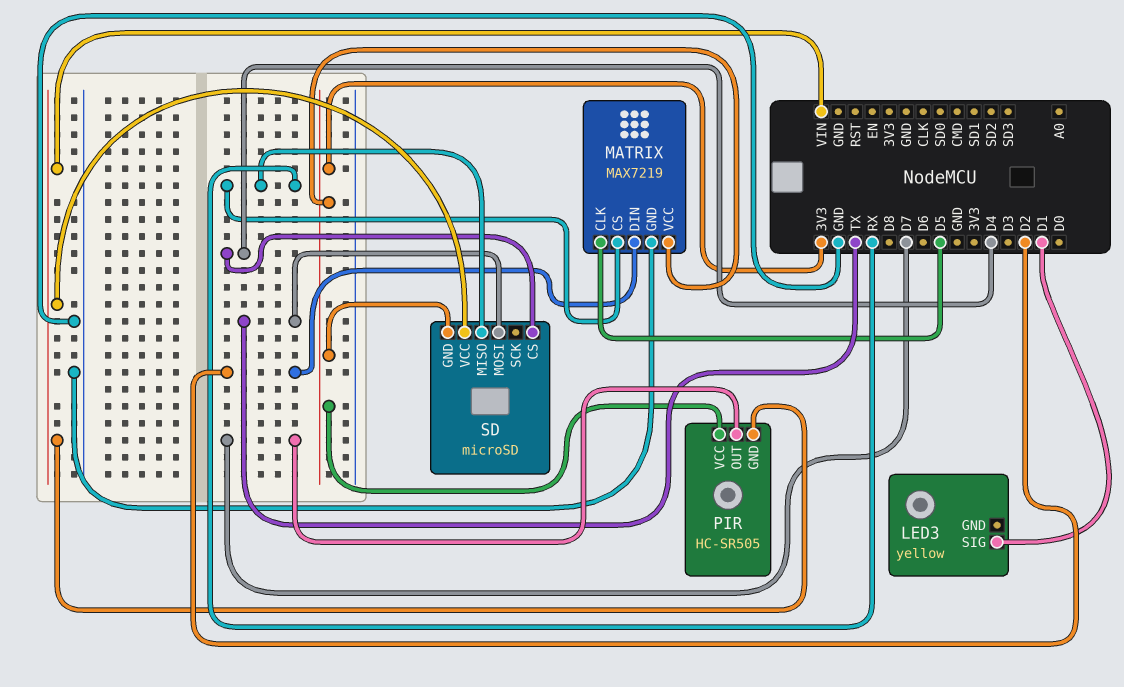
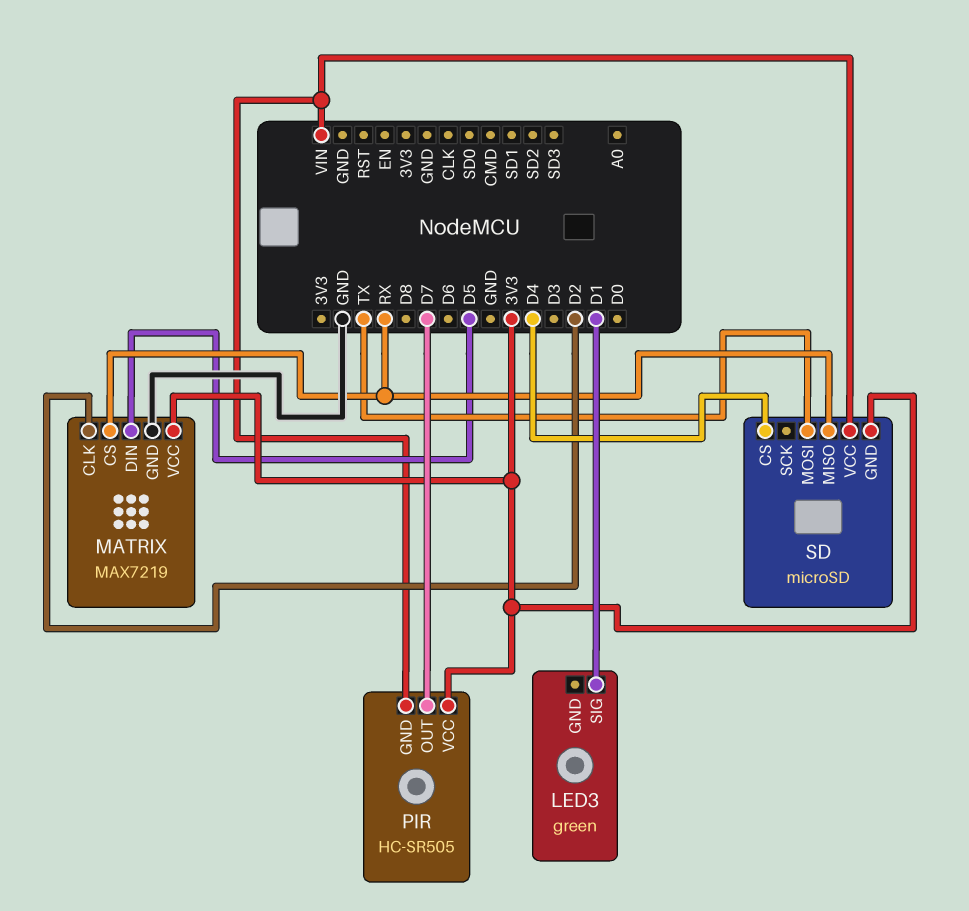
LED3: yellow -> green
MATRIX pin CLK: D5 -> D2
MATRIX pin DIN: D2 -> D5

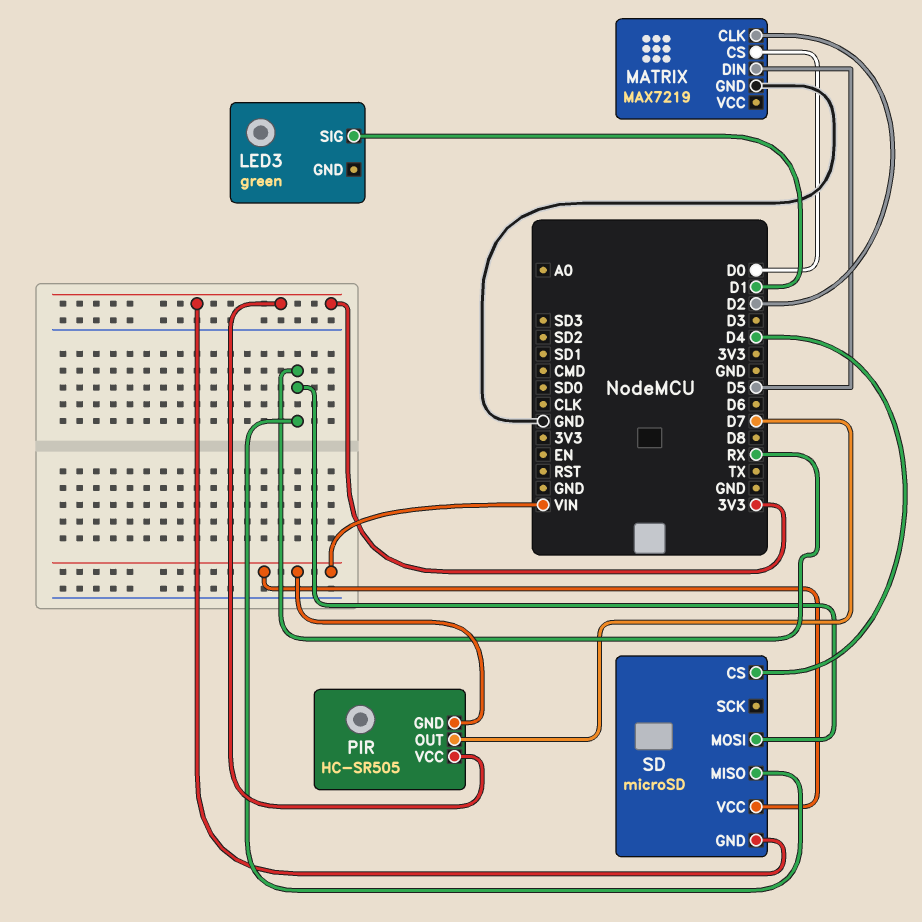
MATRIX pin CS: RX -> D0
MATRIX pin VCC: 3V3 -> none
SD pin MOSI: TX -> RX

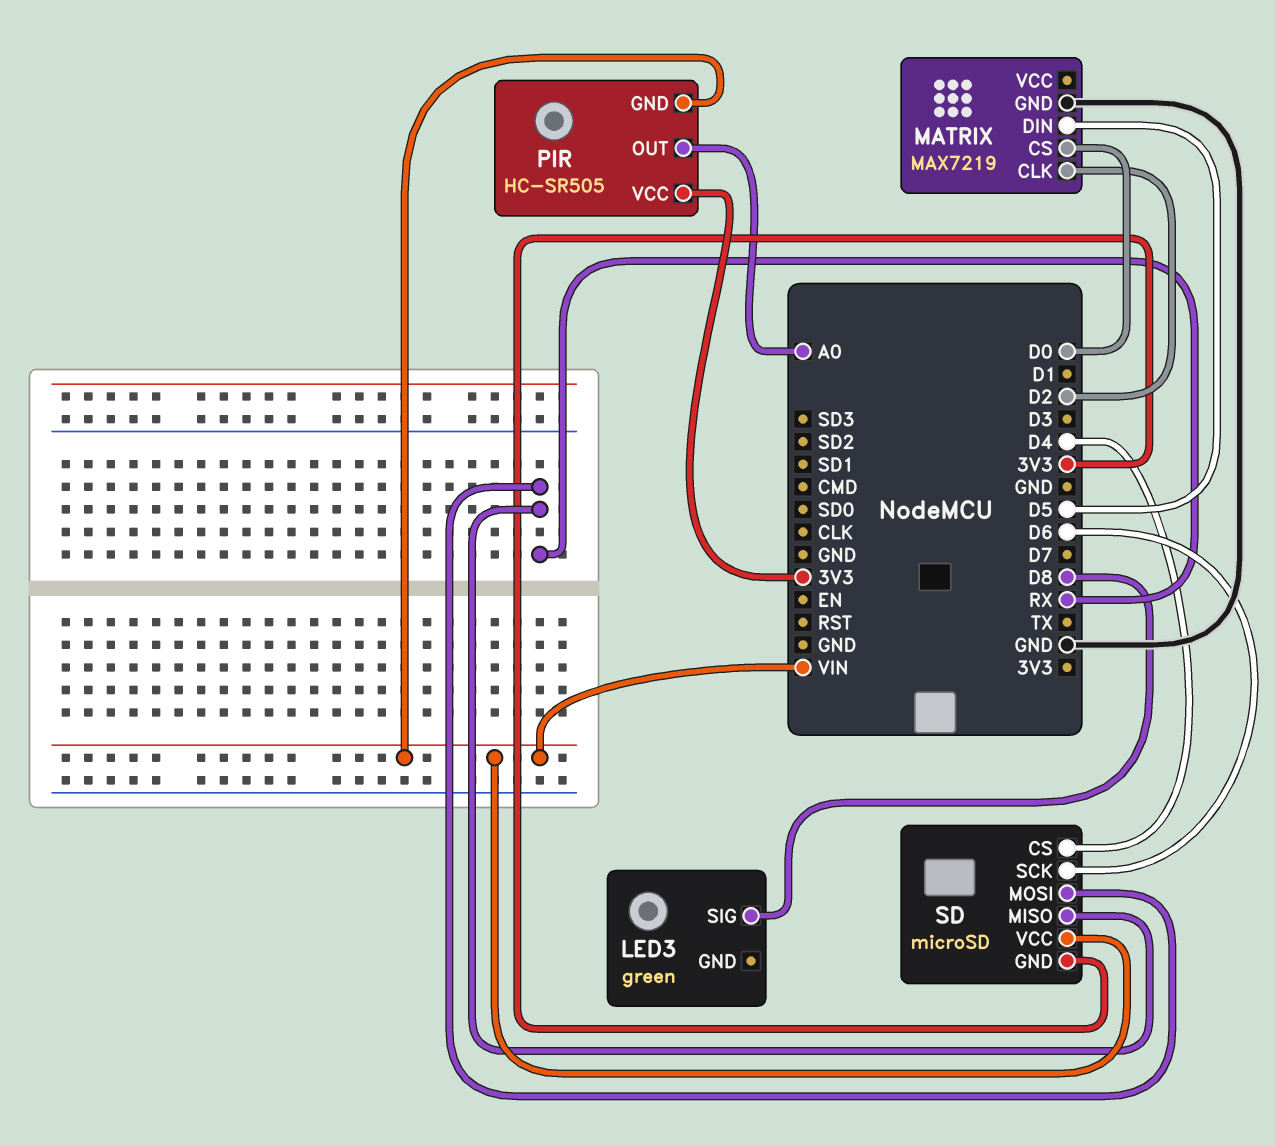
LED3 pin SIG: D1 -> D8
PIR pin OUT: D7 -> A0
SD pin SCK: none -> D6

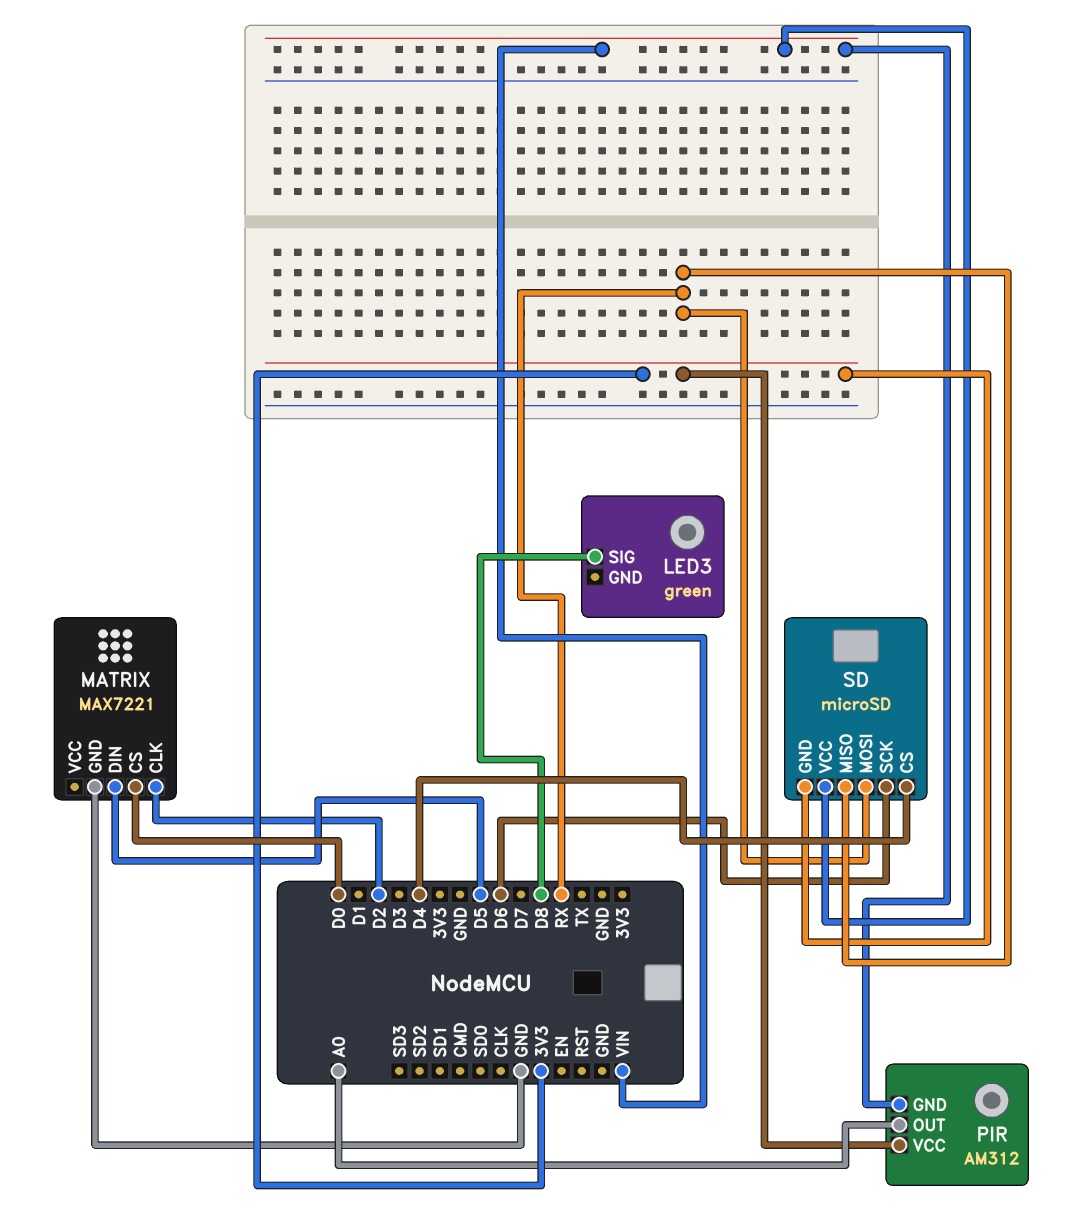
MATRIX: MAX7219 -> MAX7221
PIR: HC-SR505 -> AM312

